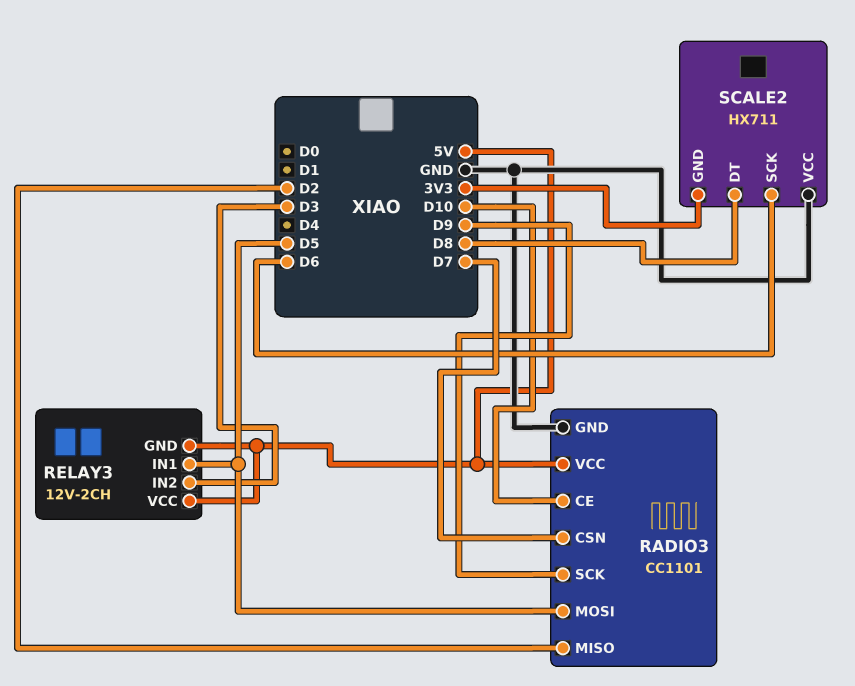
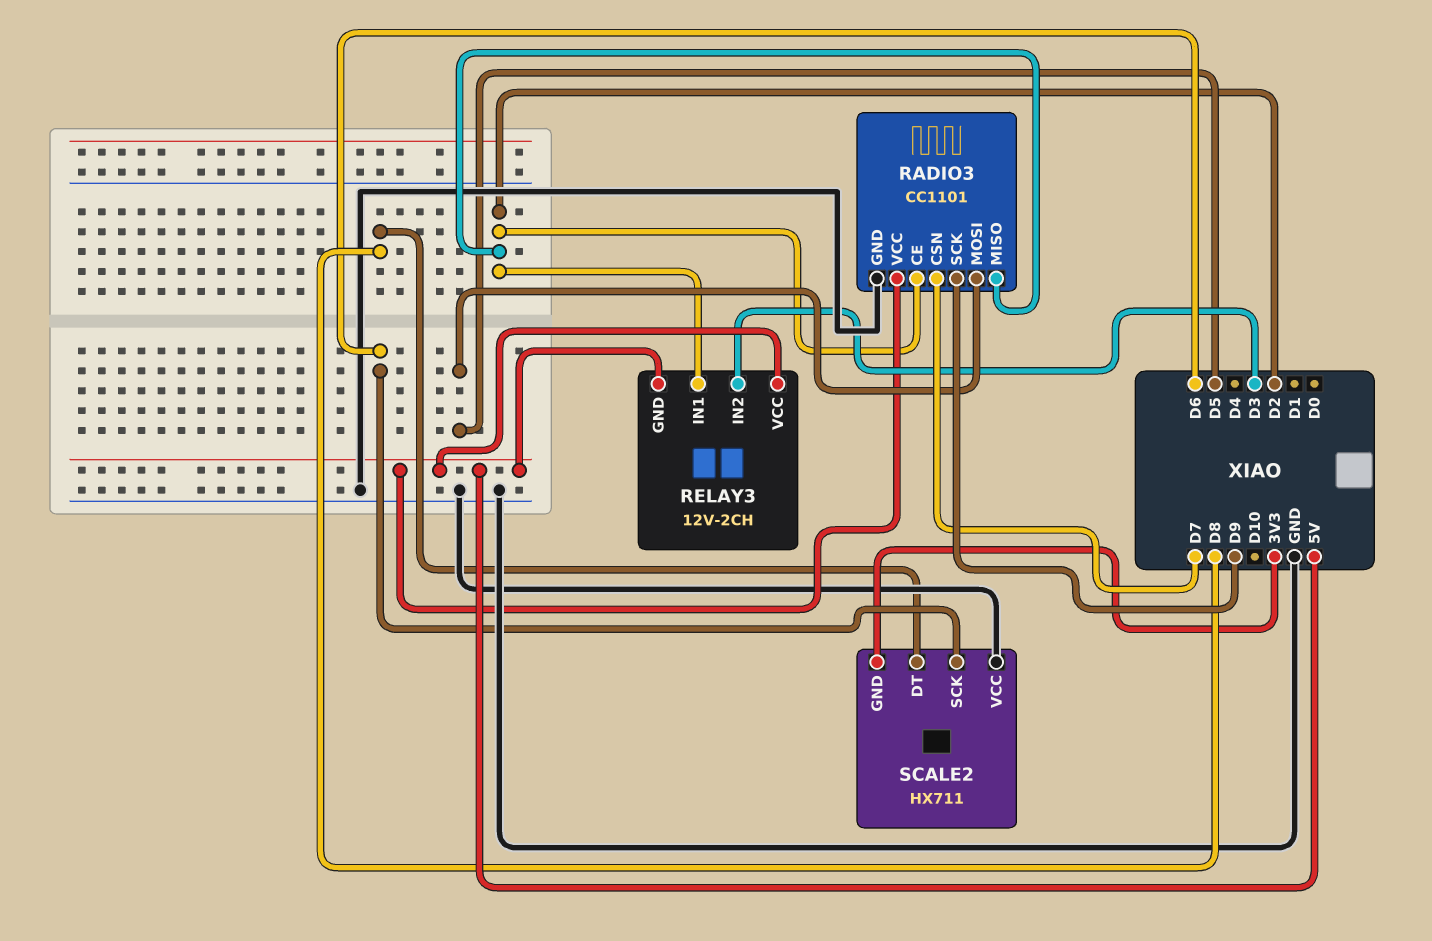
RADIO3 pin CE: D10 -> D2
RELAY3 pin IN1: D5 -> D2

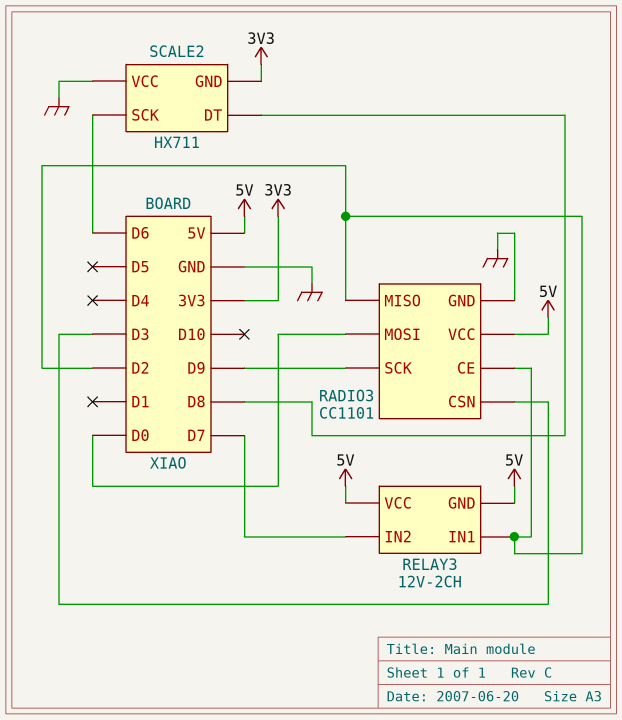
RADIO3 pin CSN: D7 -> D3
RADIO3 pin MOSI: D5 -> D0
RELAY3 pin IN2: D3 -> D7

